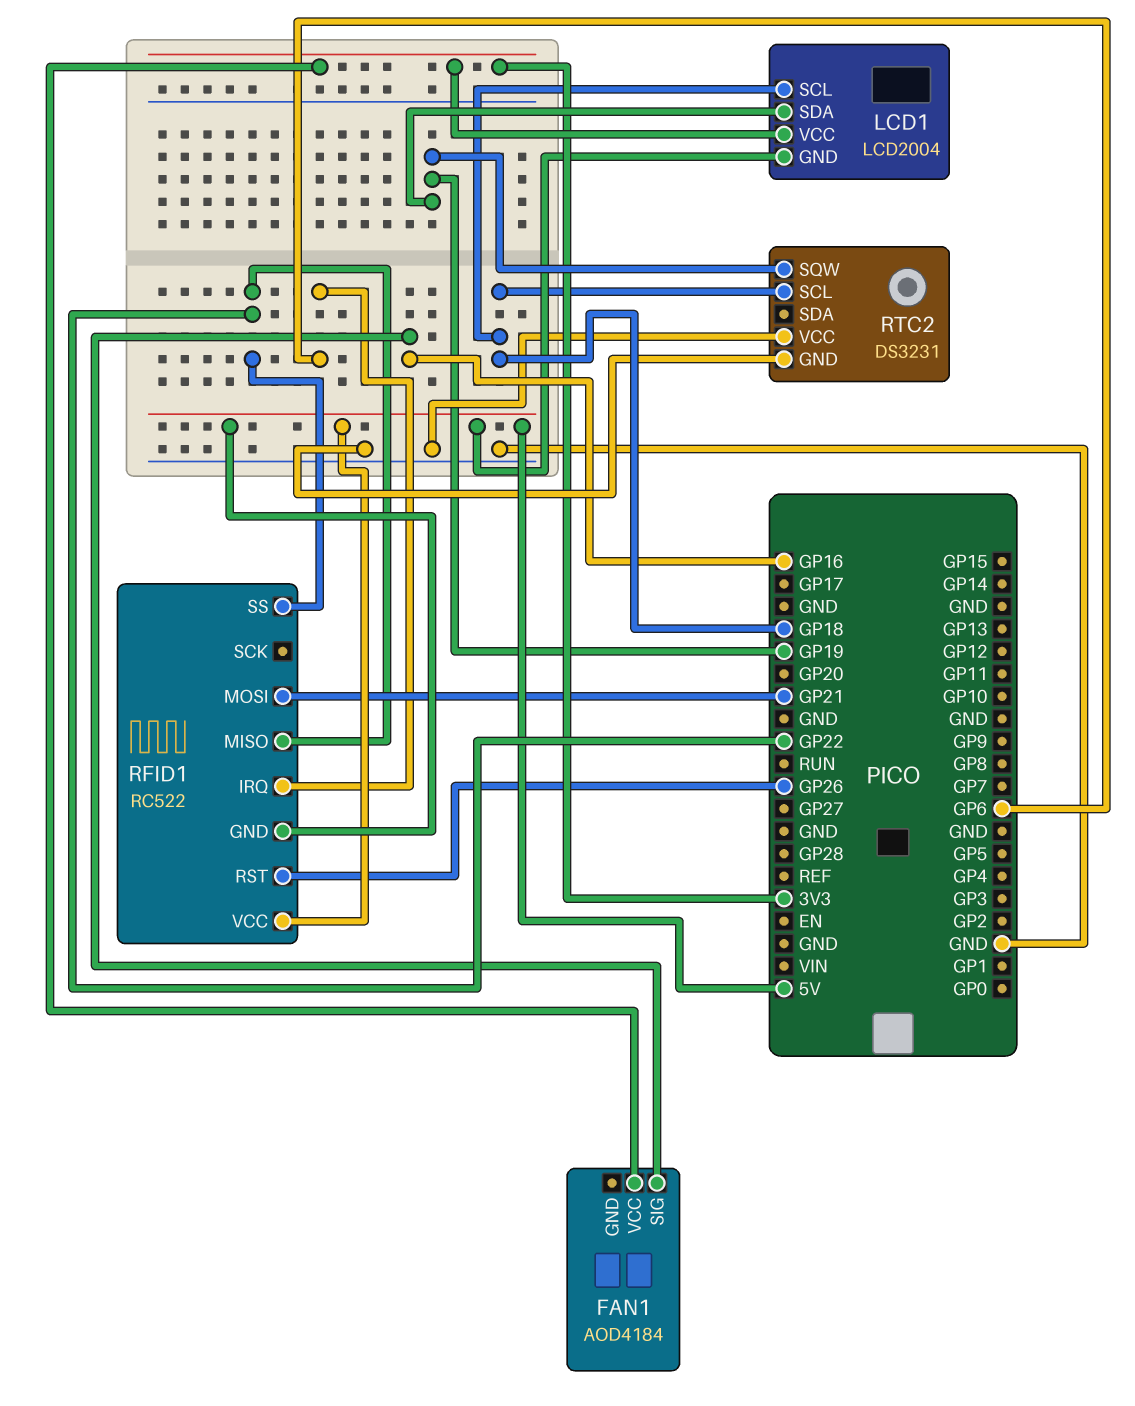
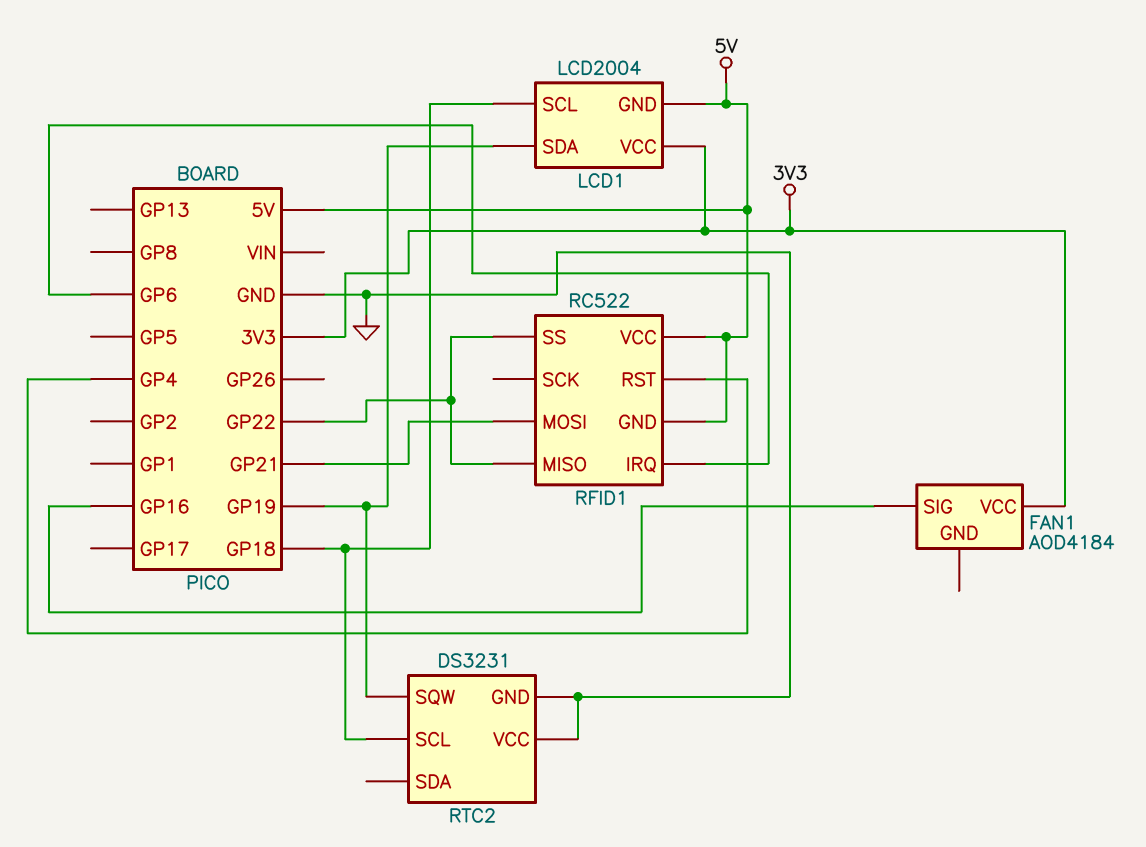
RFID1 pin RST: GP26 -> GP4

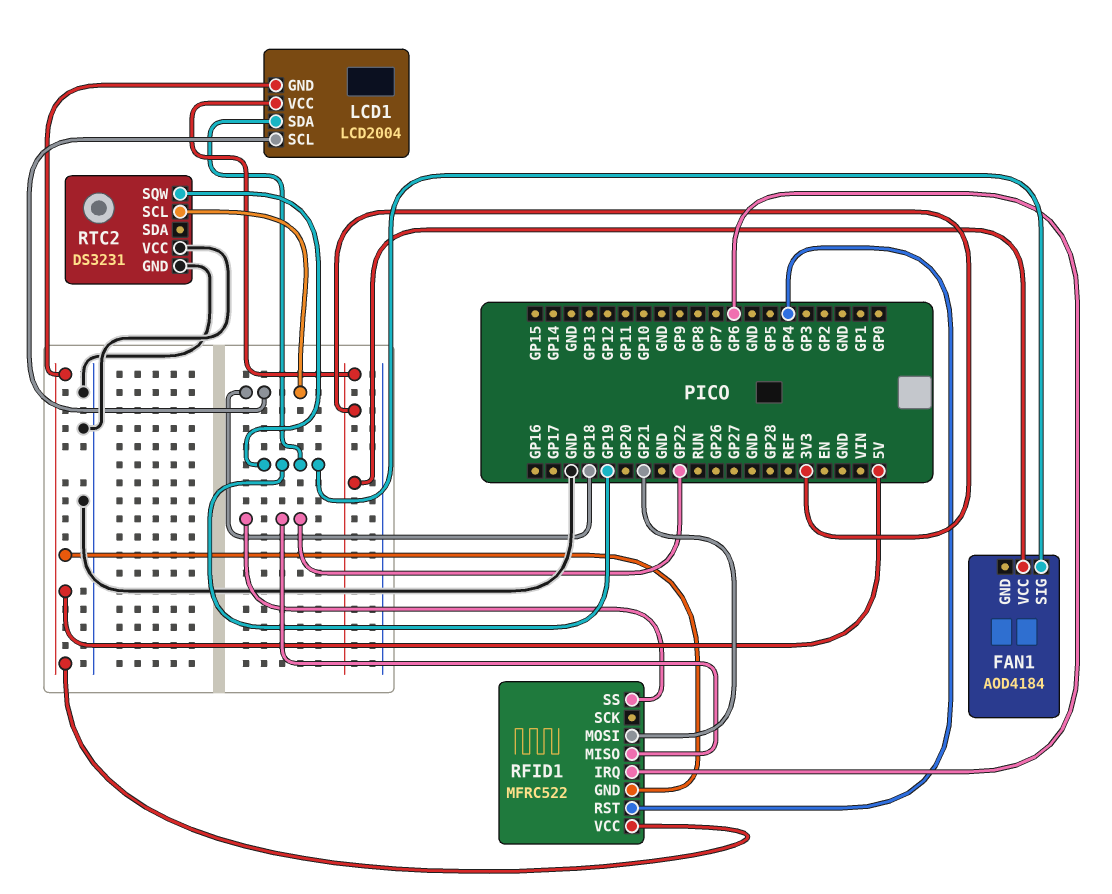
FAN1 pin SIG: GP16 -> GP19
RFID1: RC522 -> MFRC522

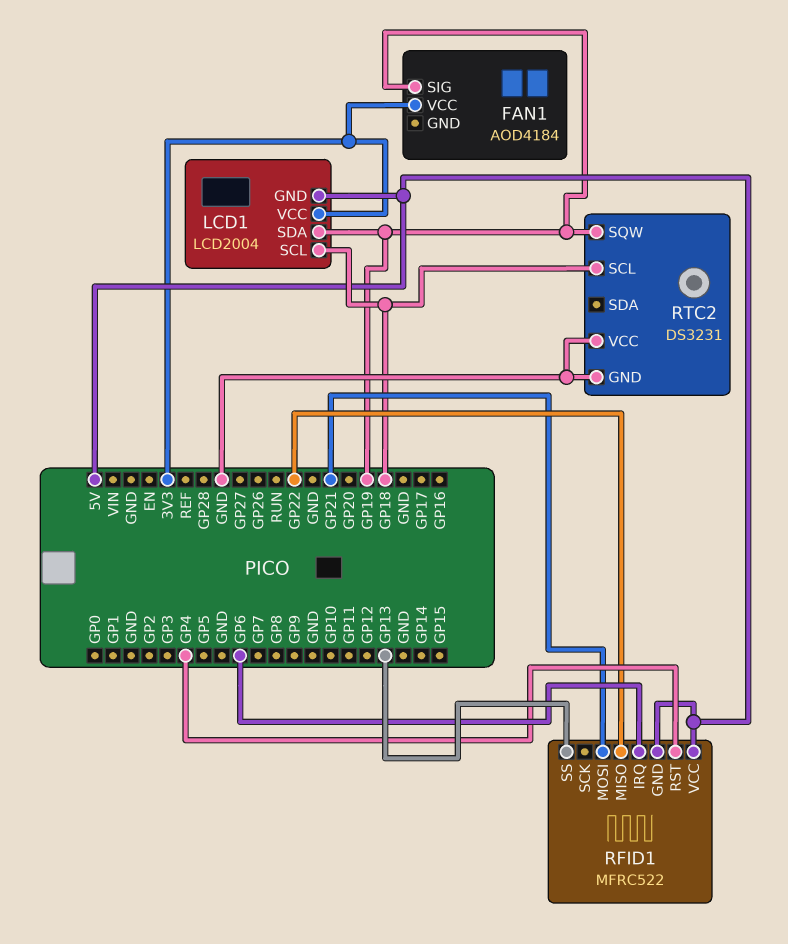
RFID1 pin SS: GP22 -> GP13

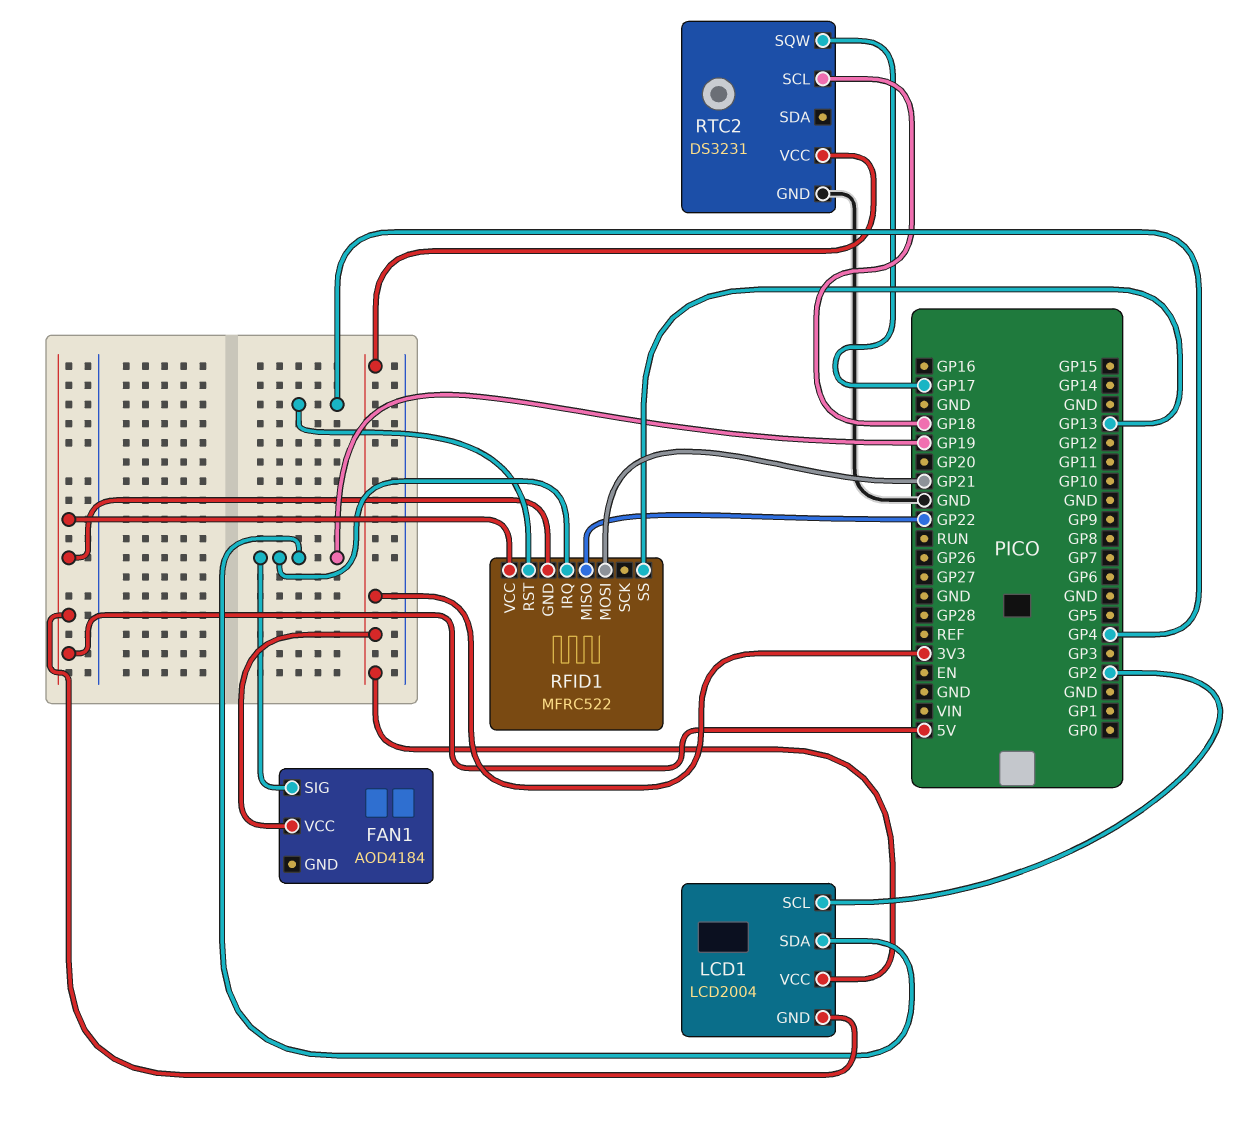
LCD1 pin SCL: GP18 -> GP2
RFID1 pin IRQ: GP6 -> GP19
RTC2 pin SQW: GP19 -> GP17
RTC2 pin VCC: GND -> 3V3

